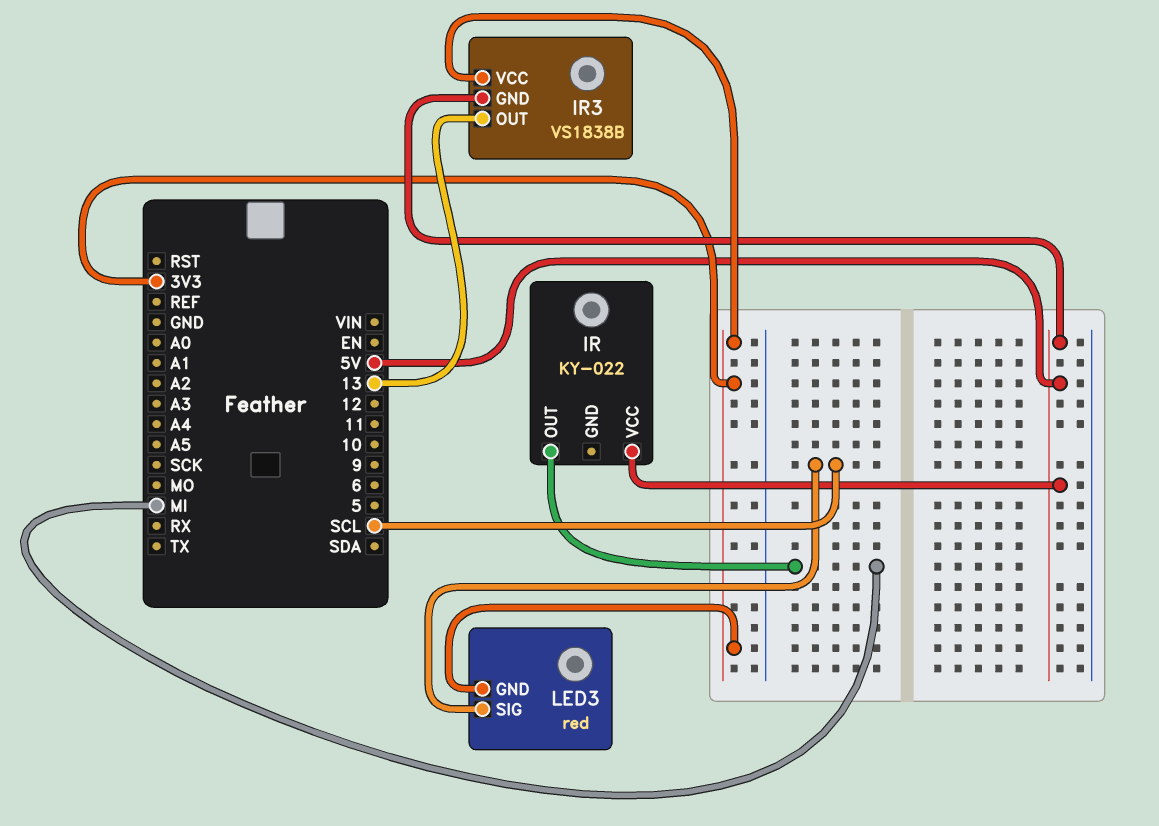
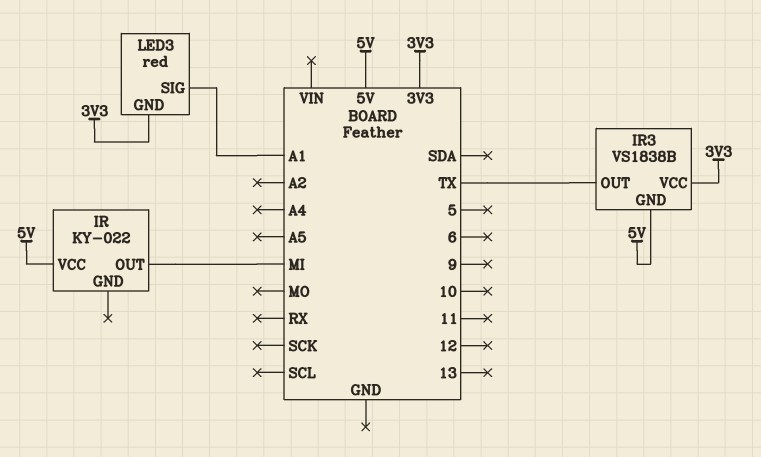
IR3 pin OUT: 13 -> TX
LED3 pin SIG: SCL -> A1

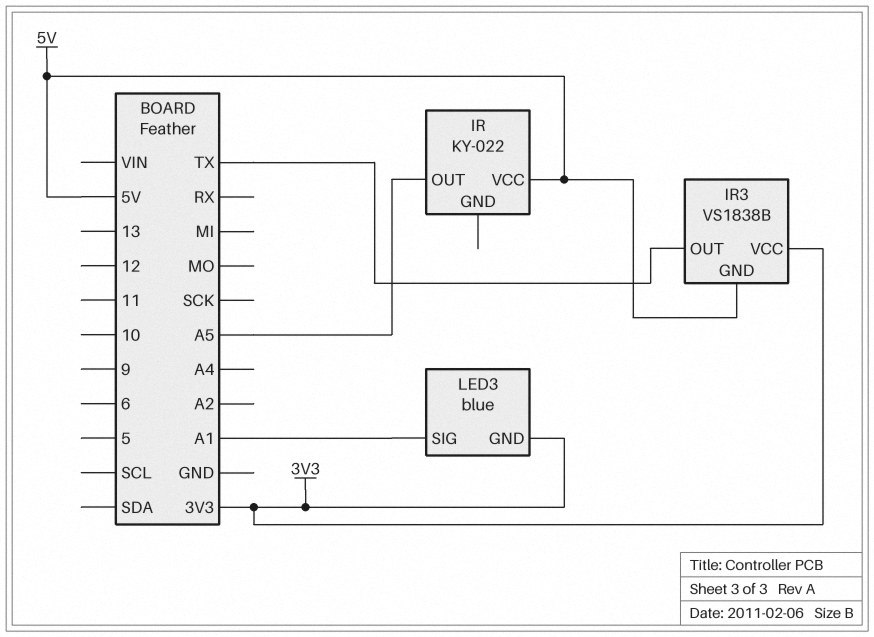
IR pin OUT: MI -> A5
LED3: red -> blue

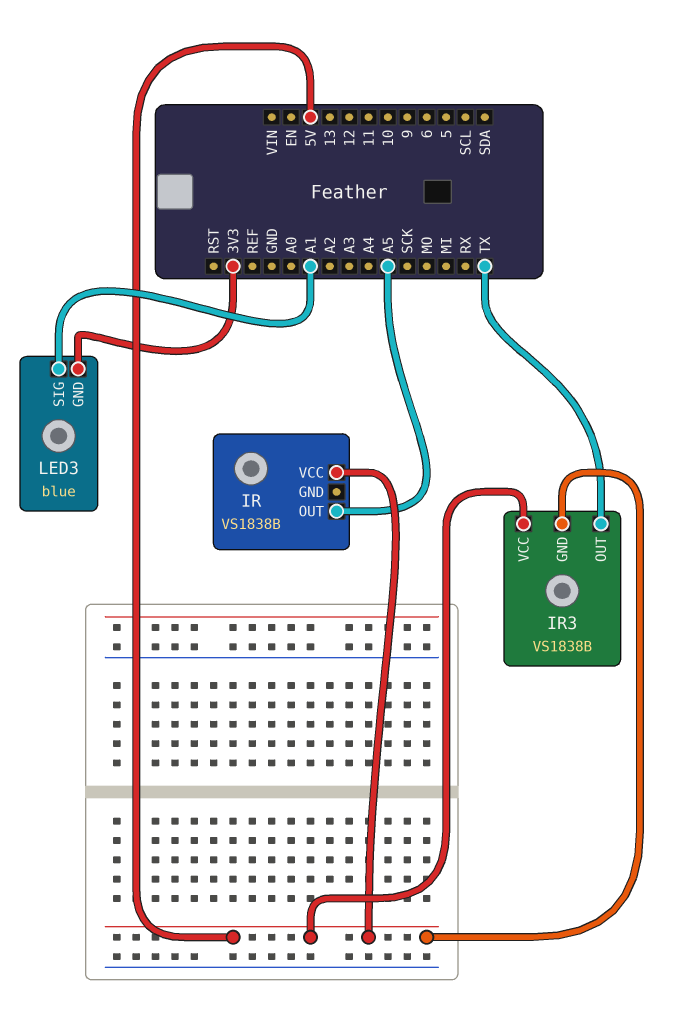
IR: KY-022 -> VS1838B
IR3 pin VCC: 3V3 -> 5V

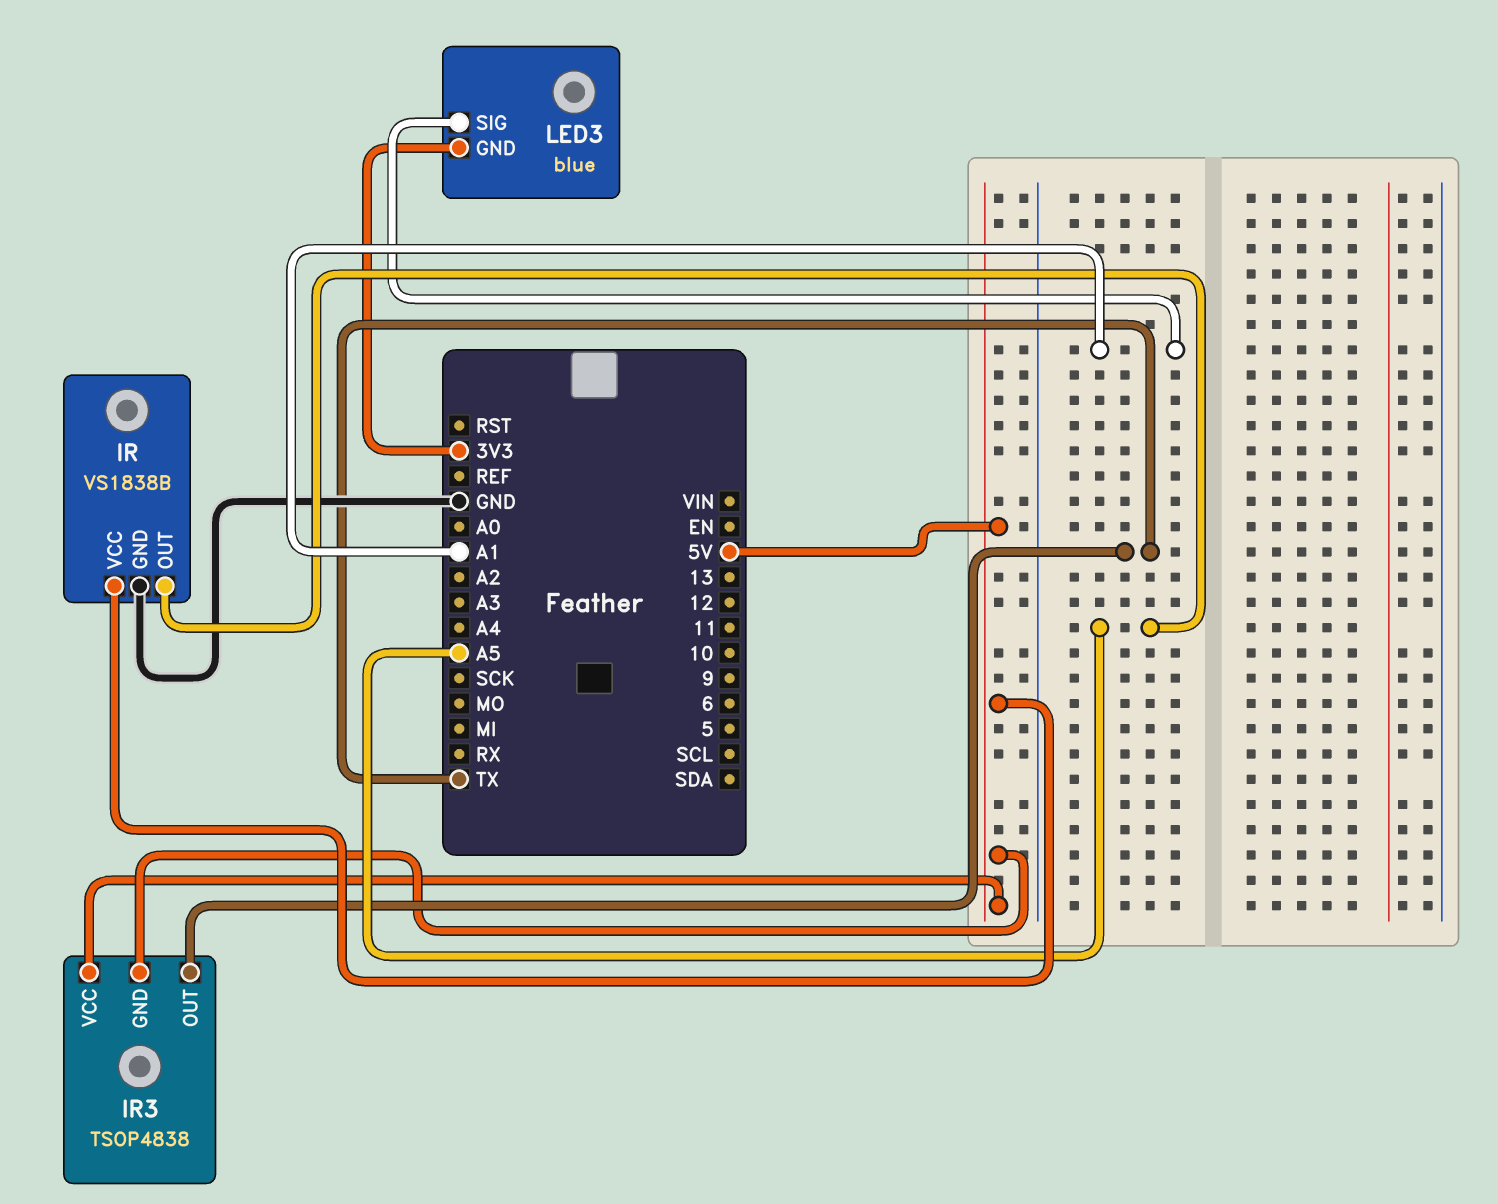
IR pin GND: none -> GND
IR3: VS1838B -> TSOP4838

